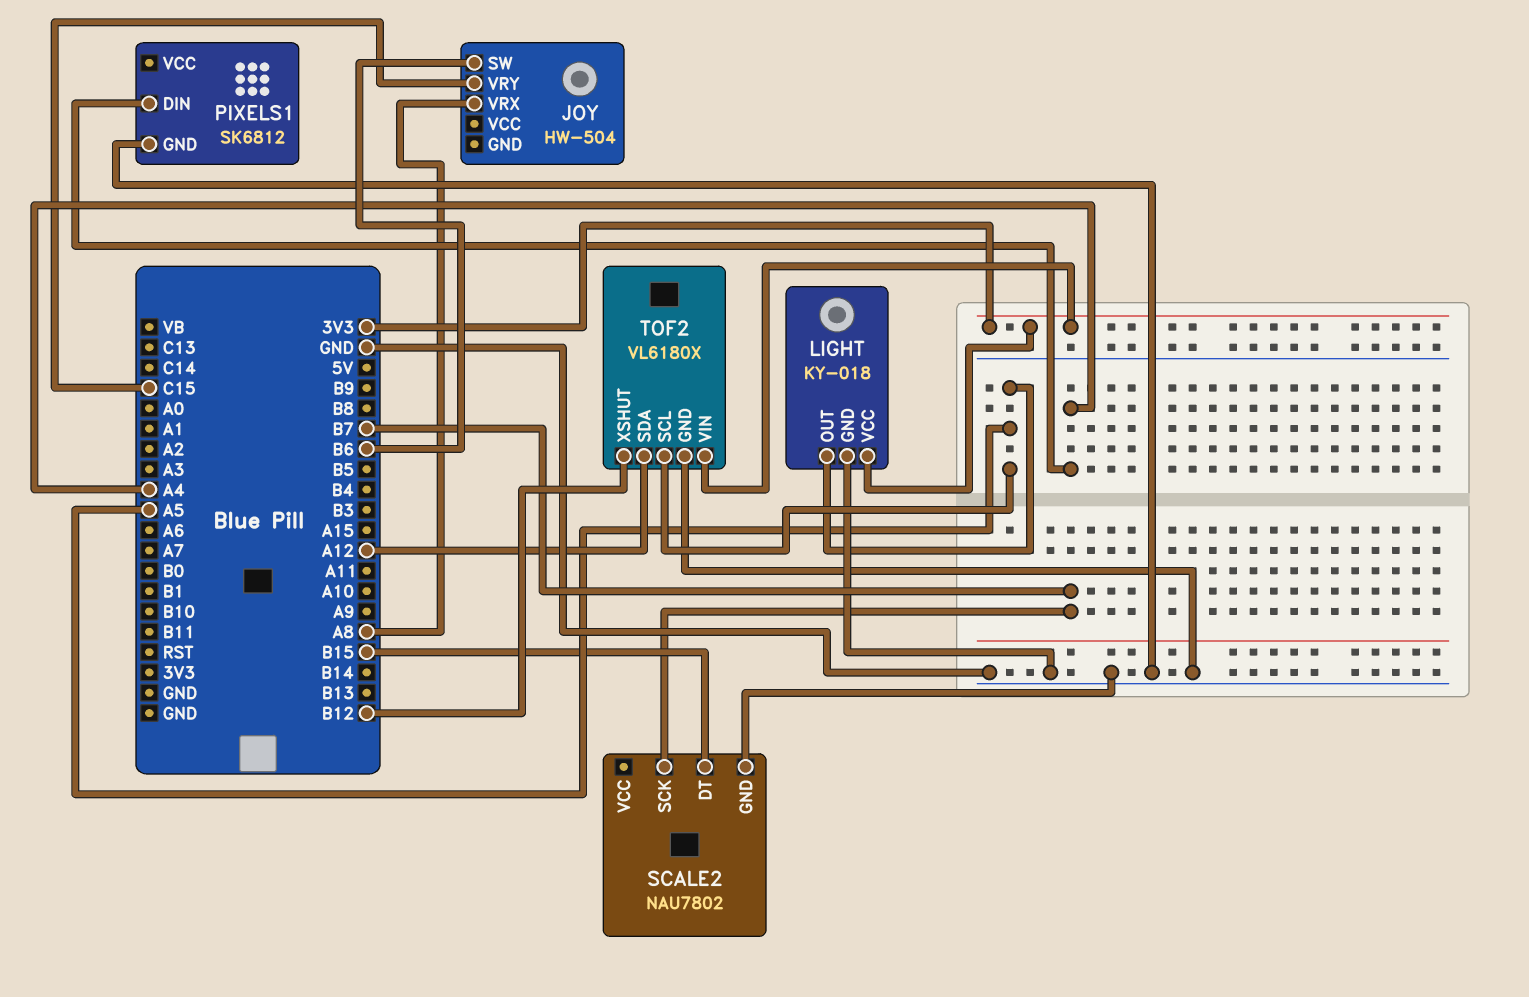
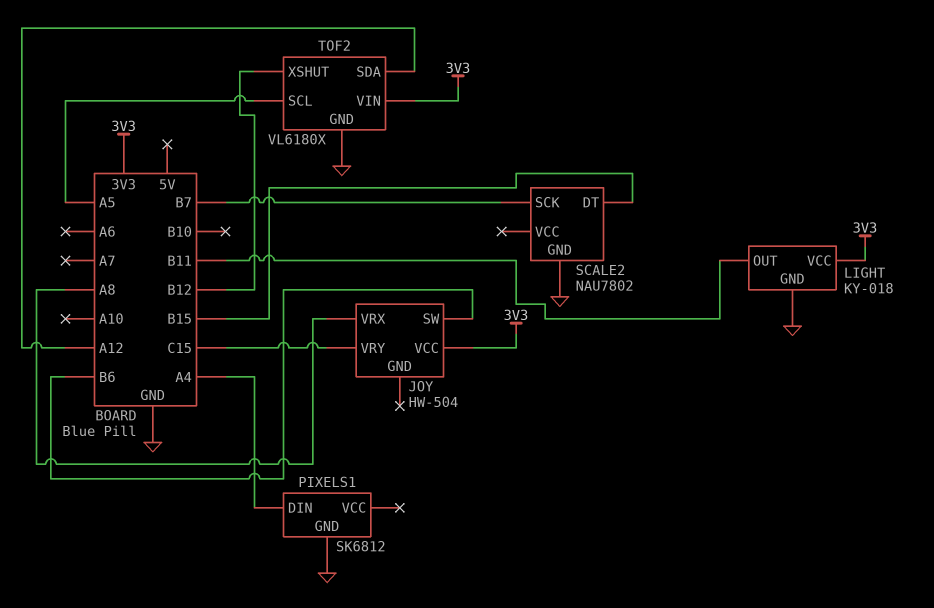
JOY pin VCC: none -> 3V3
LIGHT pin OUT: A5 -> B11

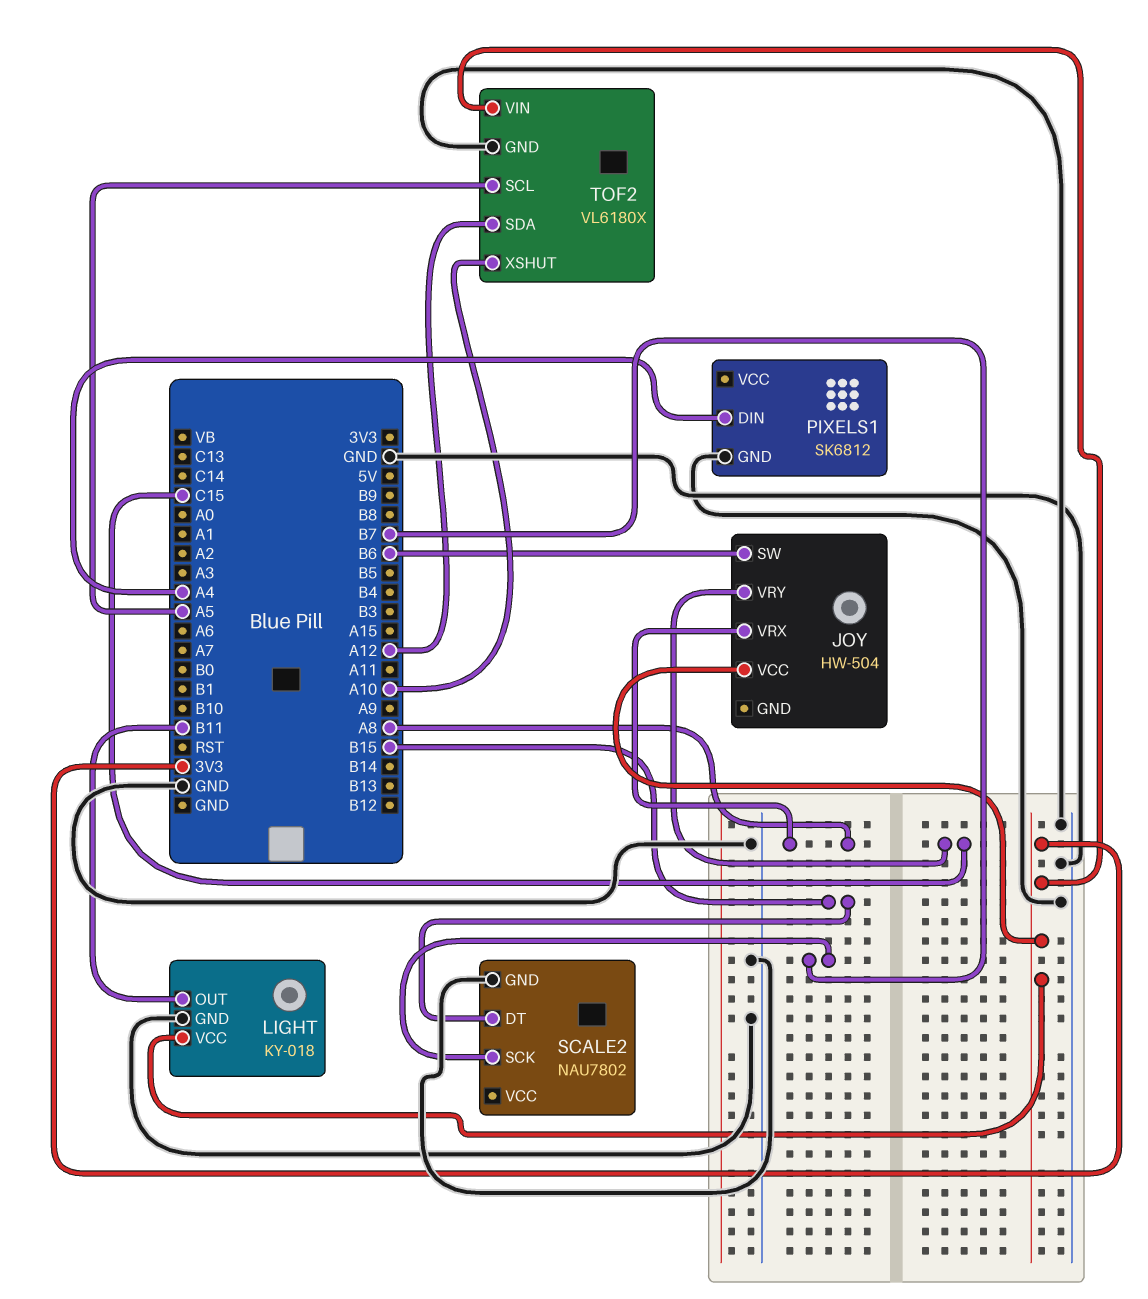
TOF2 pin XSHUT: B12 -> A10

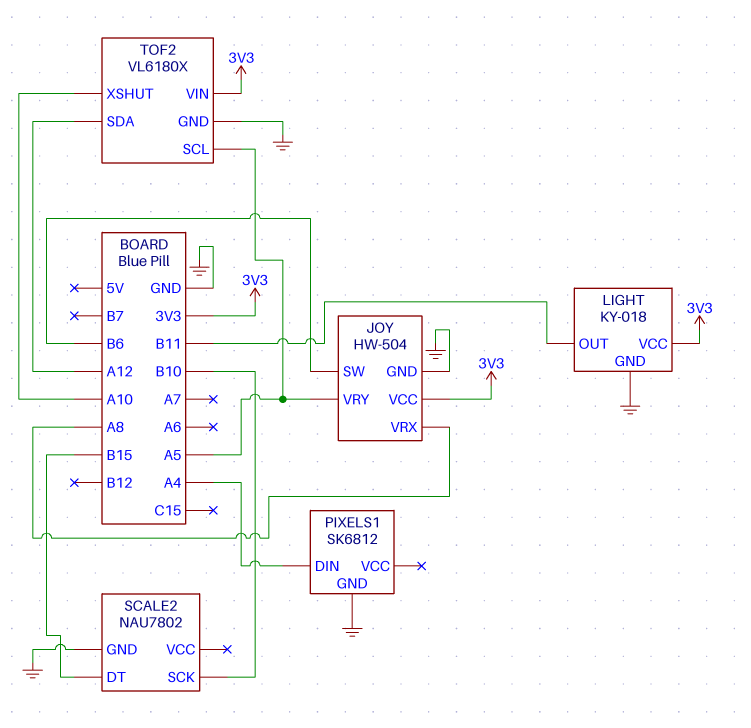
JOY pin GND: none -> GND
JOY pin VRY: C15 -> A5
SCALE2 pin SCK: B7 -> B10

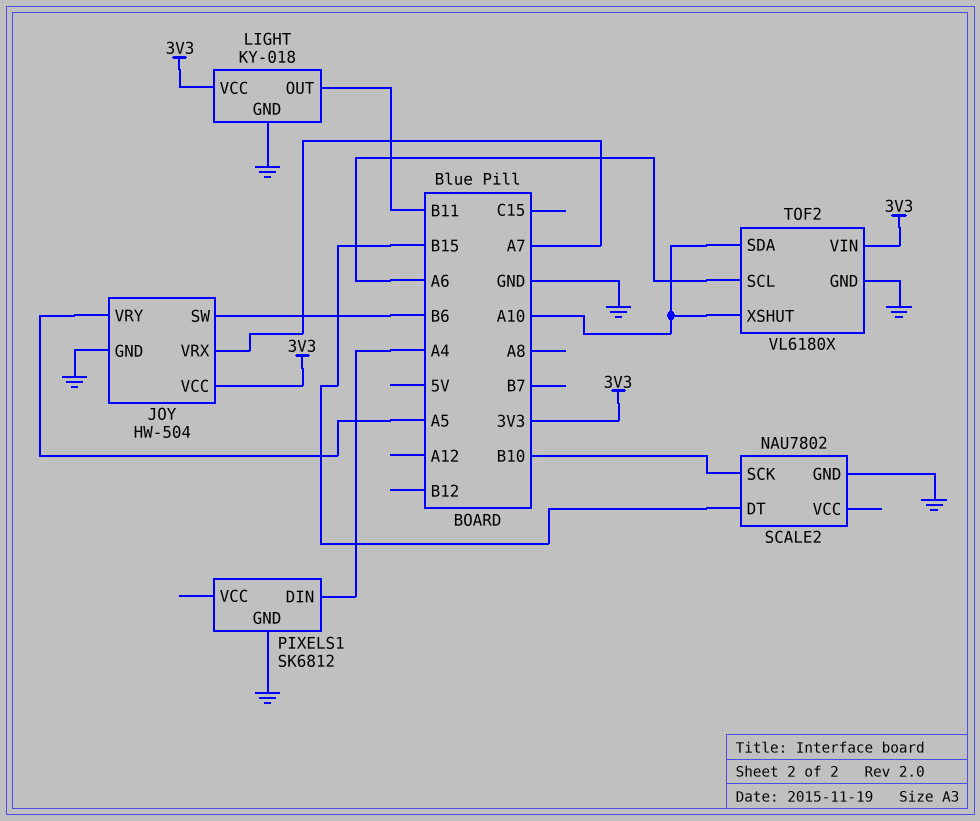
JOY pin VRX: A8 -> A7
TOF2 pin SCL: A5 -> A6
TOF2 pin SDA: A12 -> A10

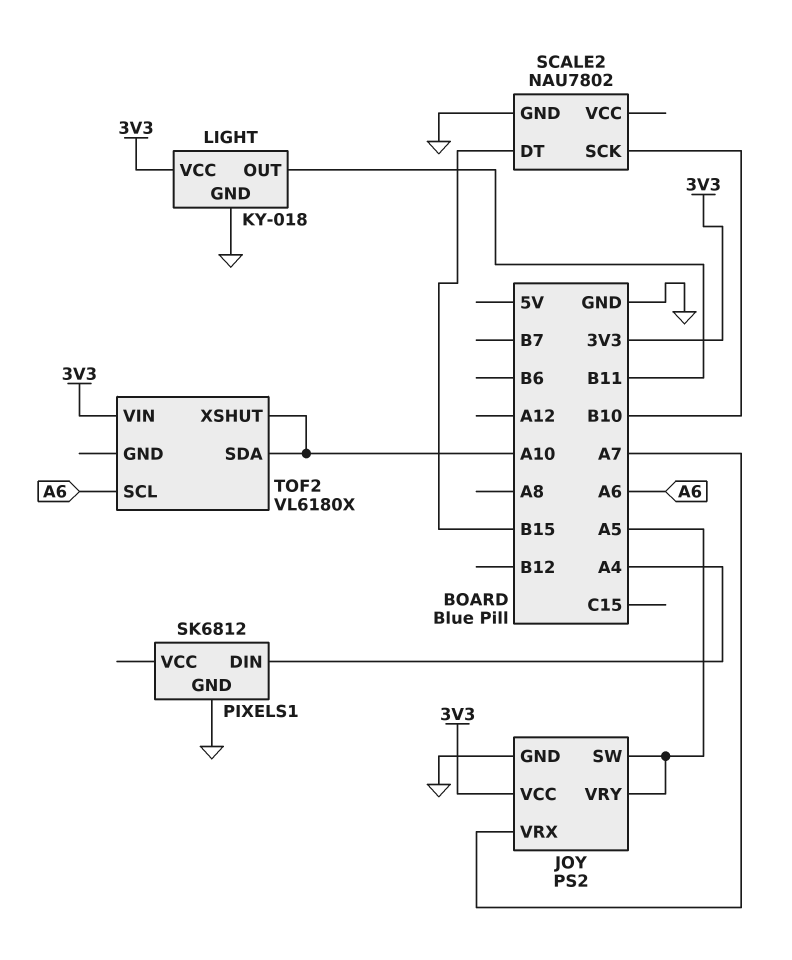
JOY: HW-504 -> PS2
JOY pin SW: B6 -> A5
TOF2 pin GND: GND -> none

